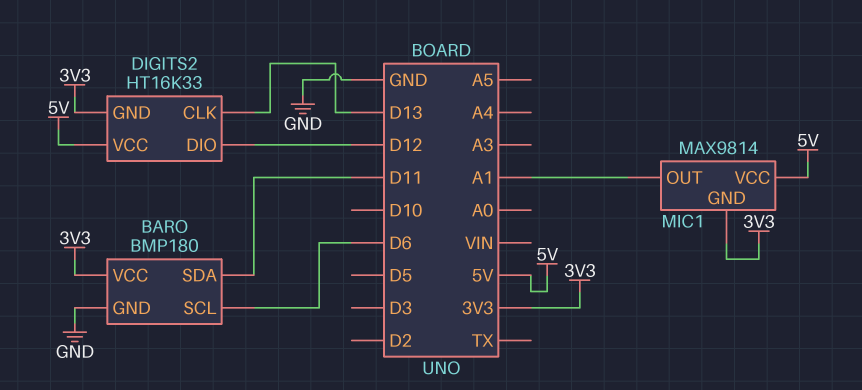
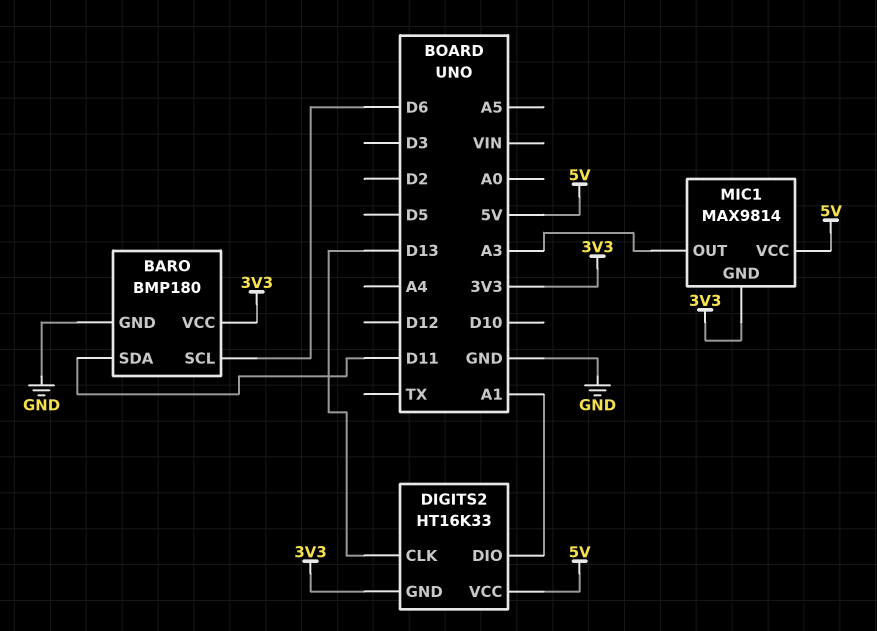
DIGITS2 pin DIO: D12 -> A1
MIC1 pin OUT: A1 -> A3

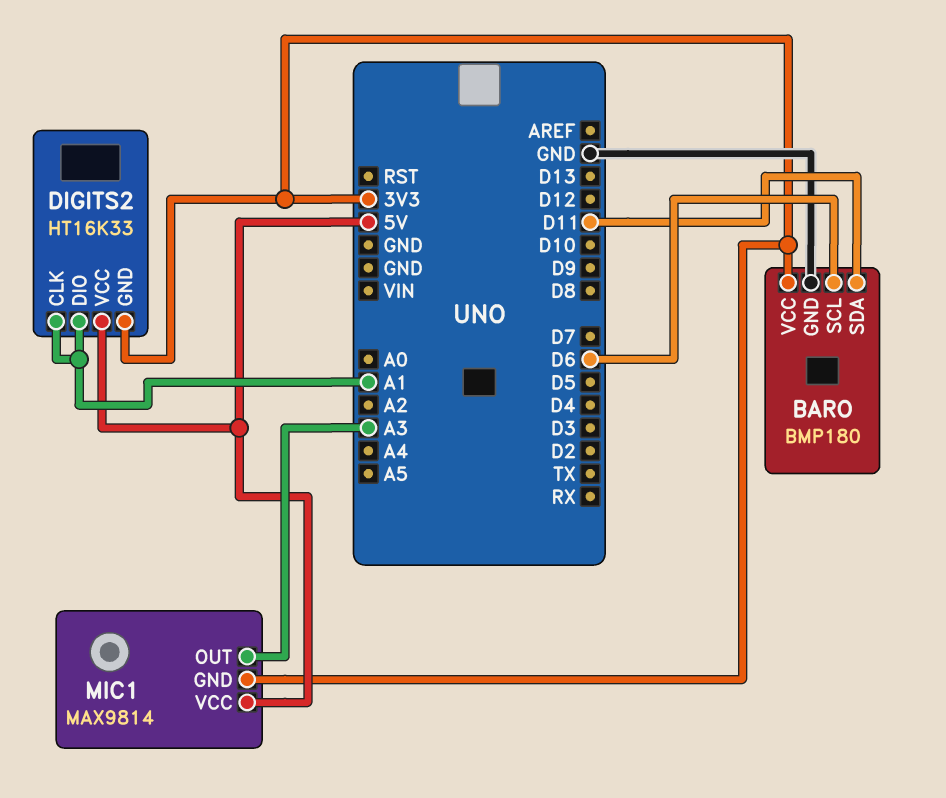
DIGITS2 pin CLK: D13 -> A1

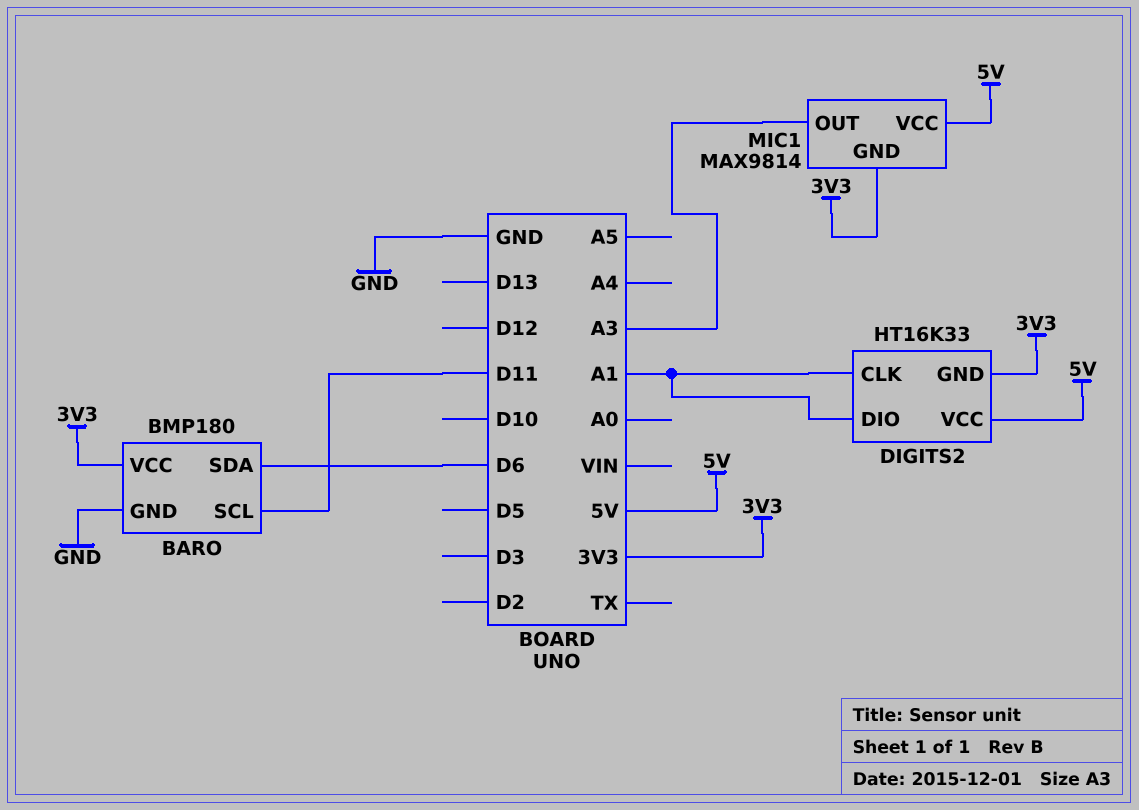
BARO pin SCL: D6 -> D11
BARO pin SDA: D11 -> D6

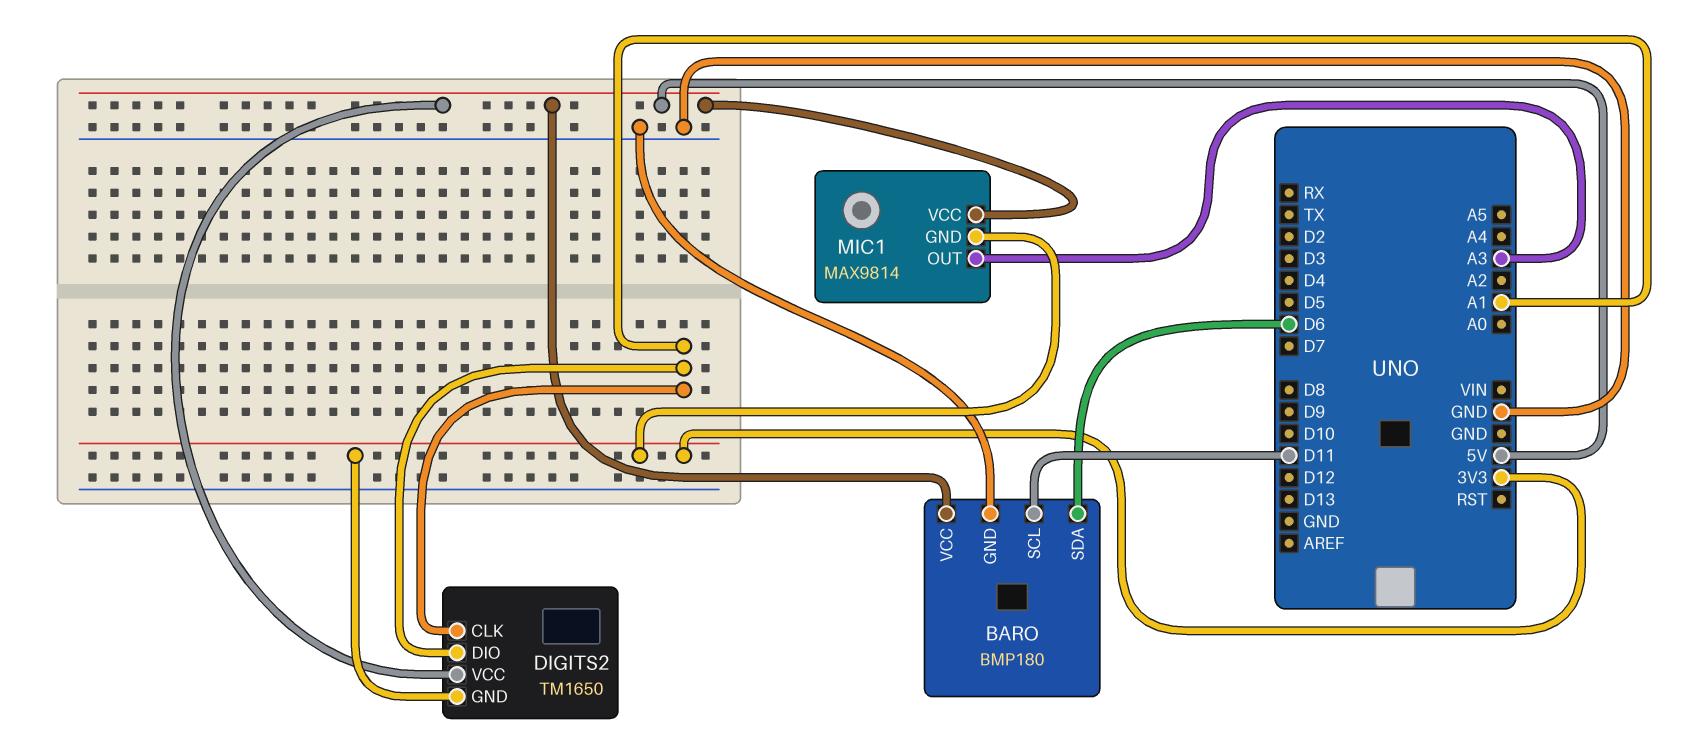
BARO pin VCC: 3V3 -> 5V
DIGITS2: HT16K33 -> TM1650

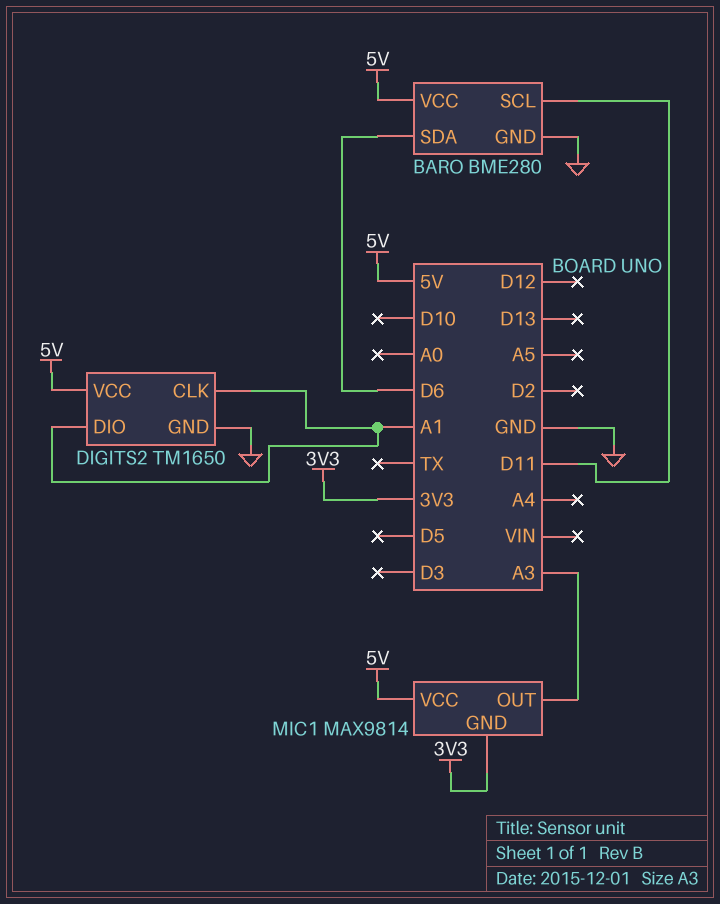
BARO: BMP180 -> BME280
DIGITS2 pin GND: 3V3 -> GND

